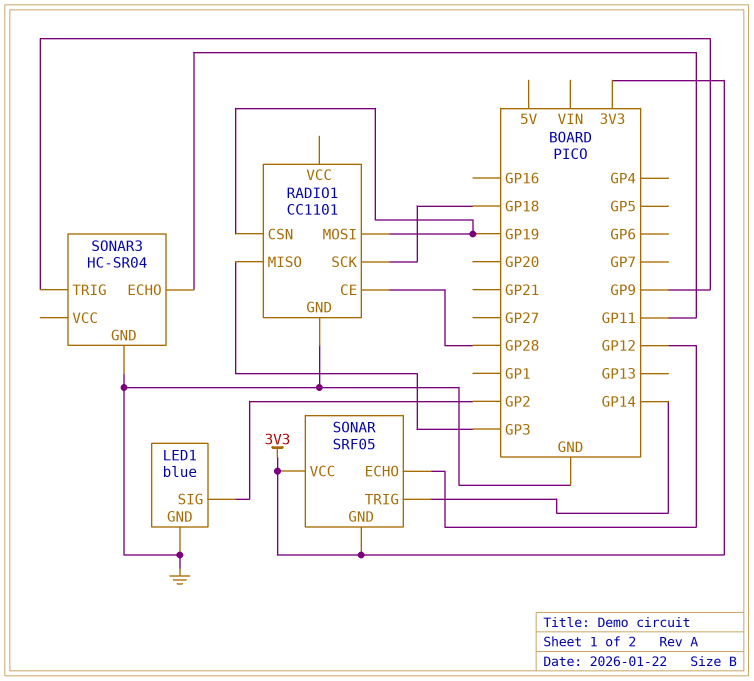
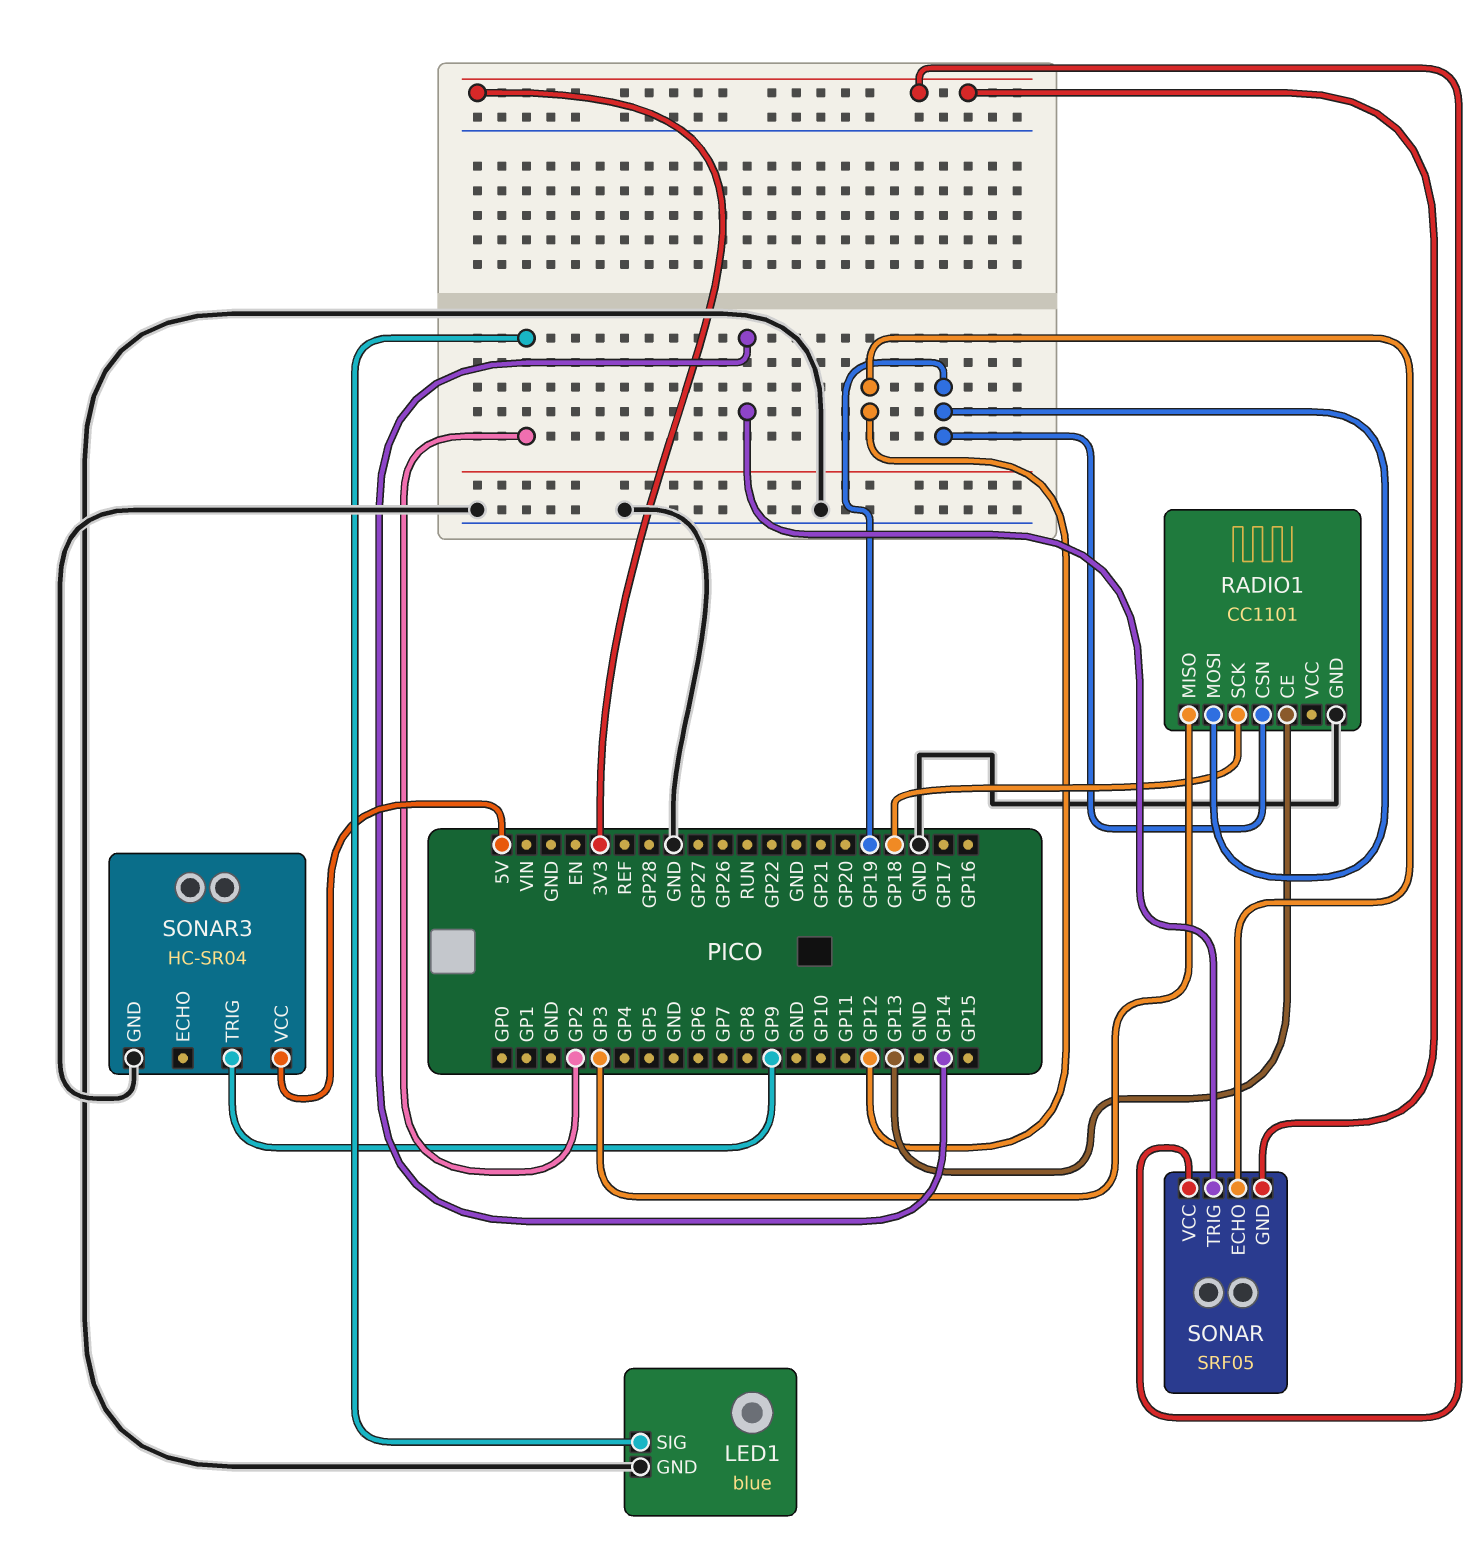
RADIO1 pin CE: GP28 -> GP13
SONAR3 pin ECHO: GP11 -> none
SONAR3 pin VCC: none -> 5V

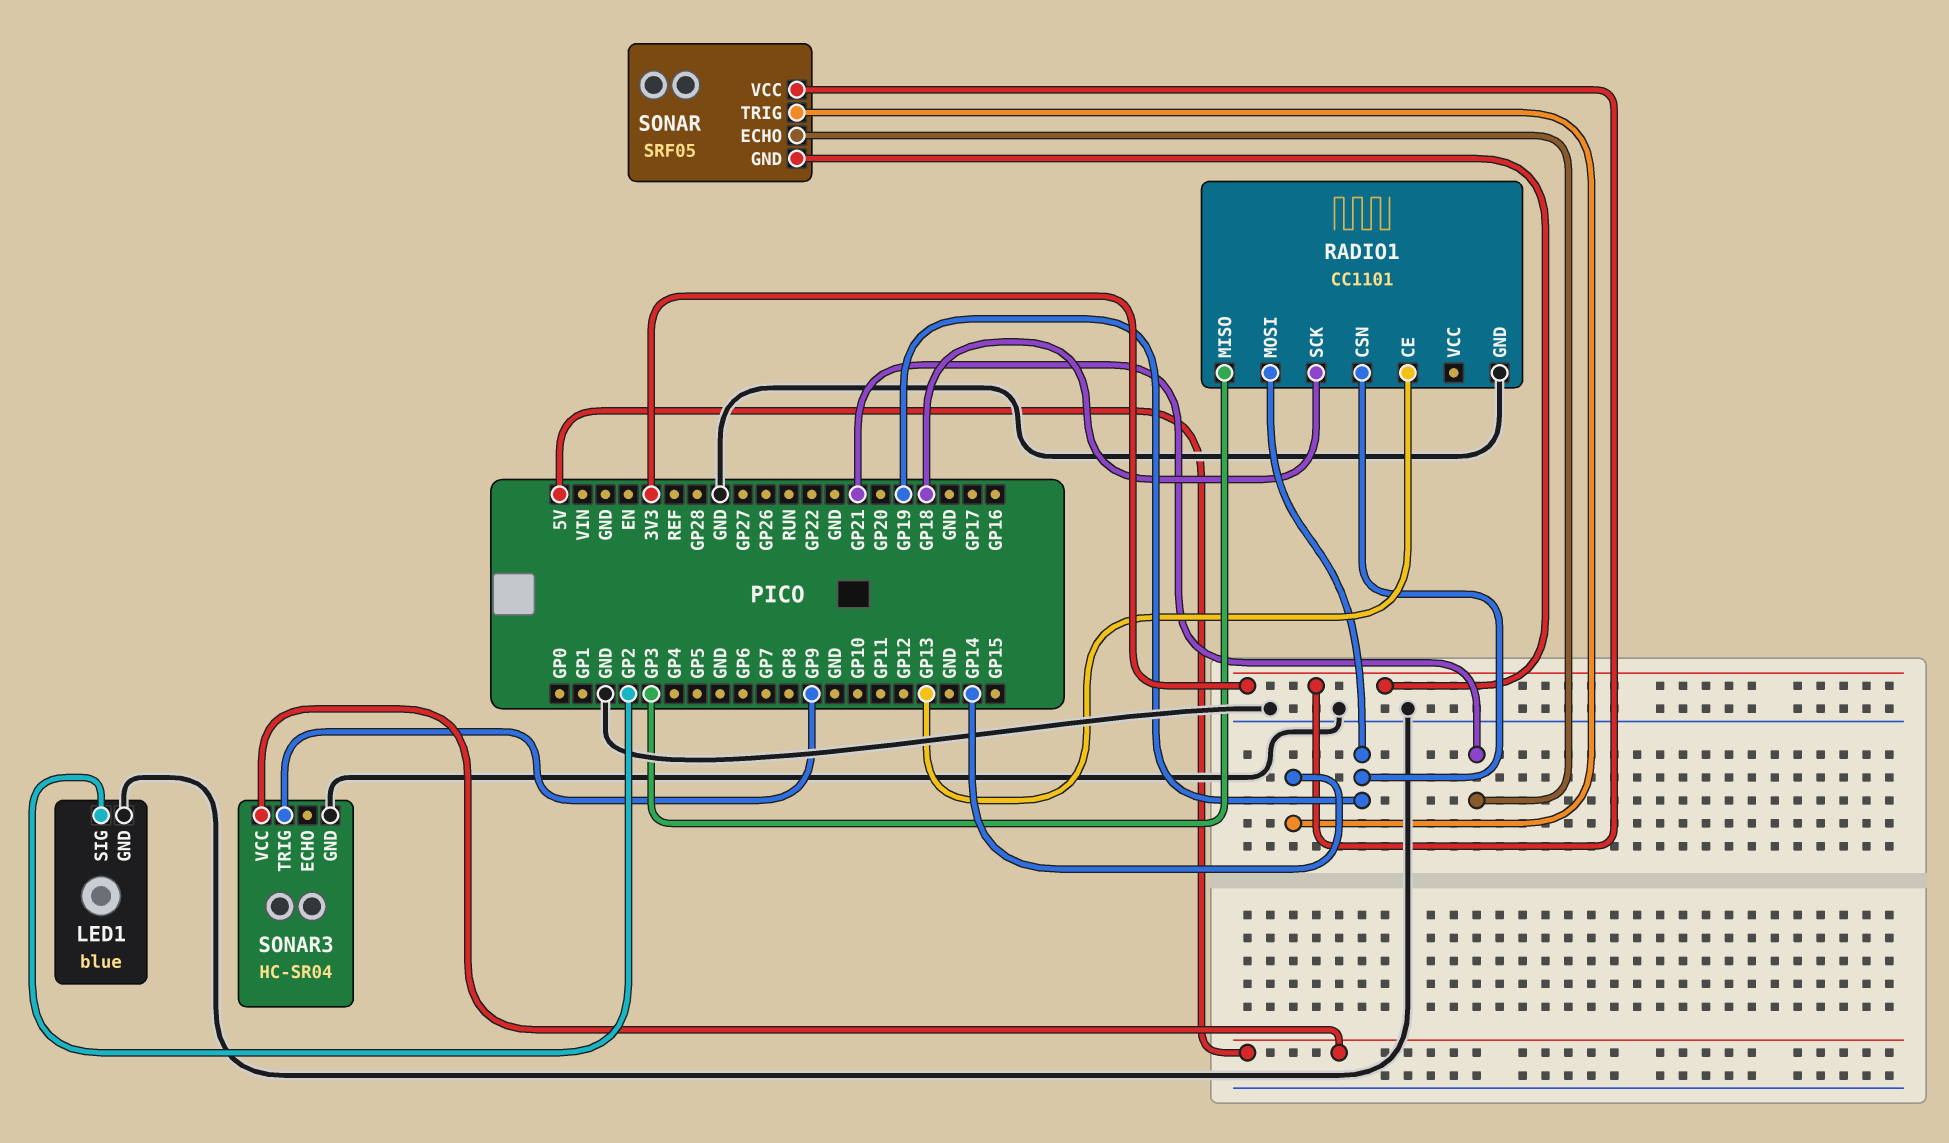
SONAR pin ECHO: GP12 -> GP21

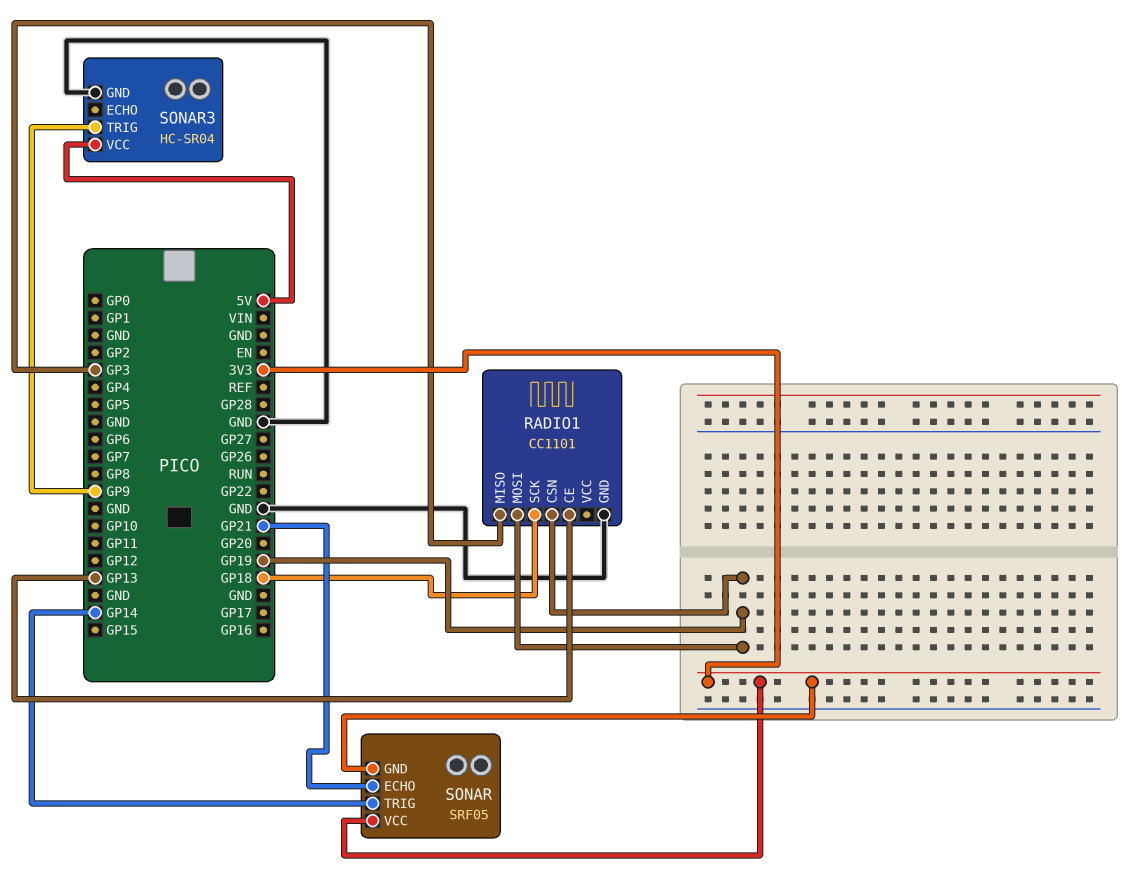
LED1: blue -> none
LED1 pin GND: GND -> none
LED1 pin SIG: GP2 -> none

